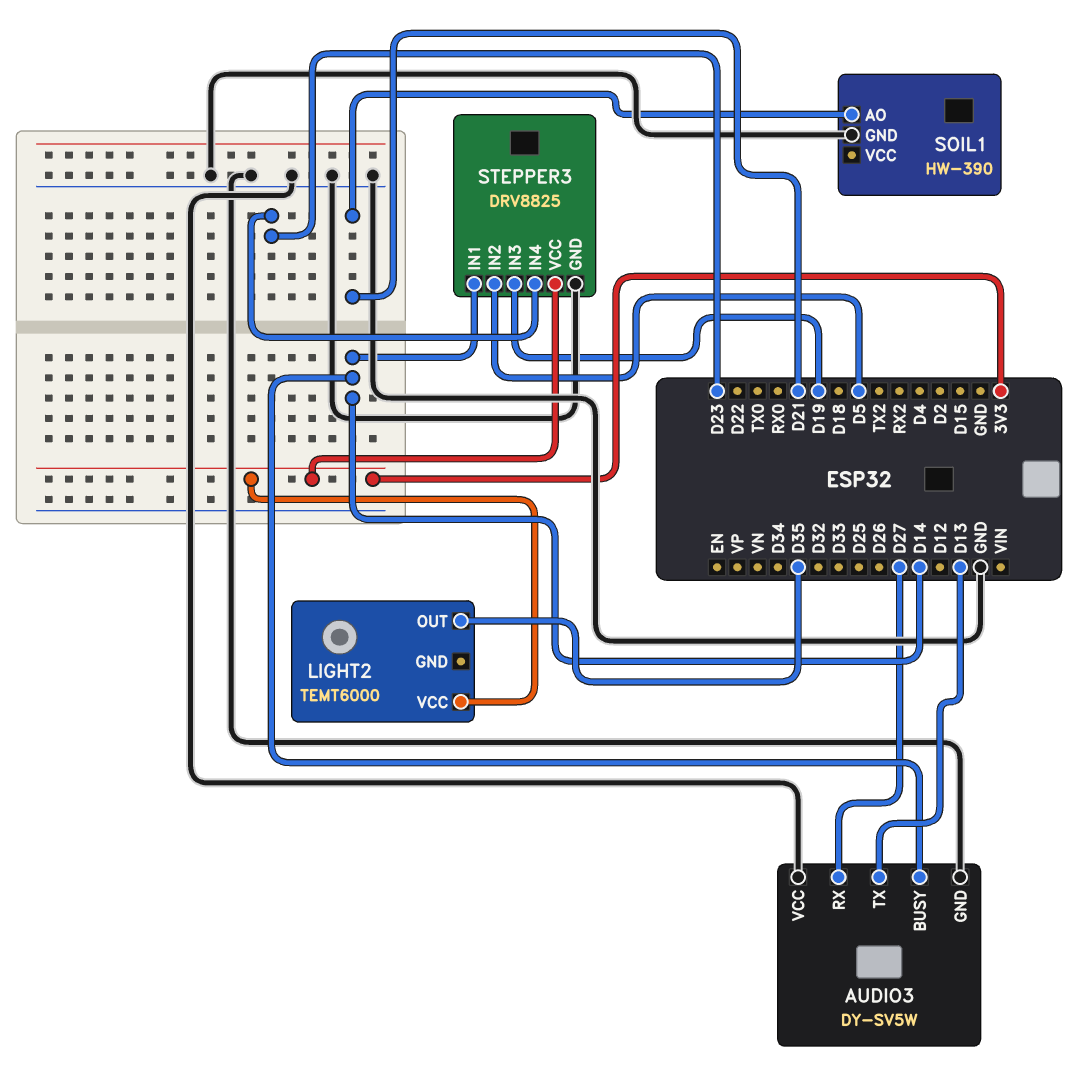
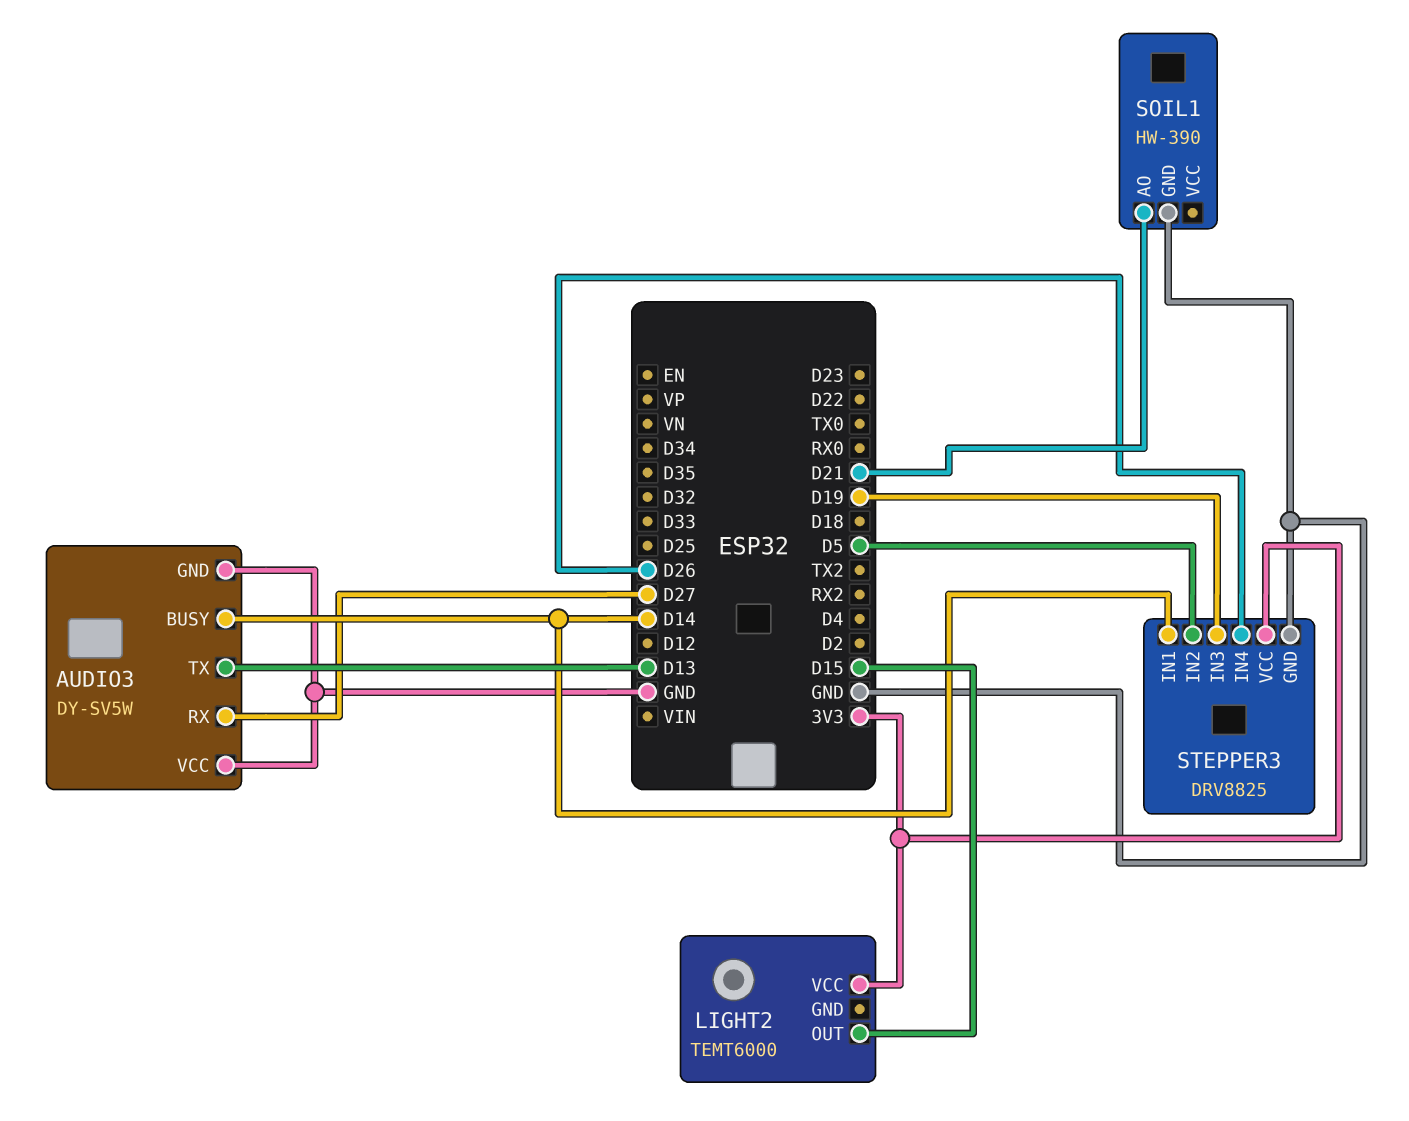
LIGHT2 pin OUT: D35 -> D15
STEPPER3 pin IN4: D23 -> D26

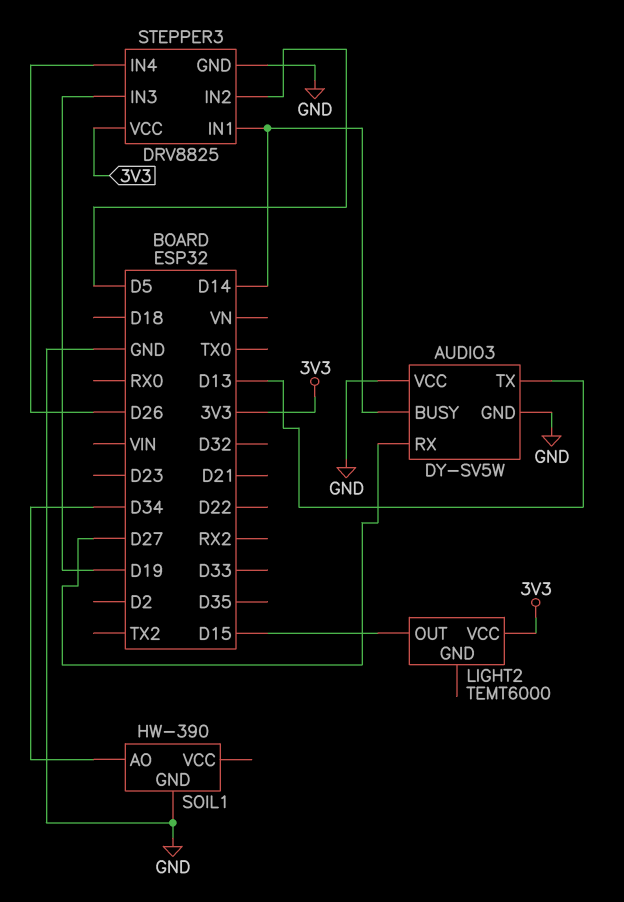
SOIL1 pin AO: D21 -> D34

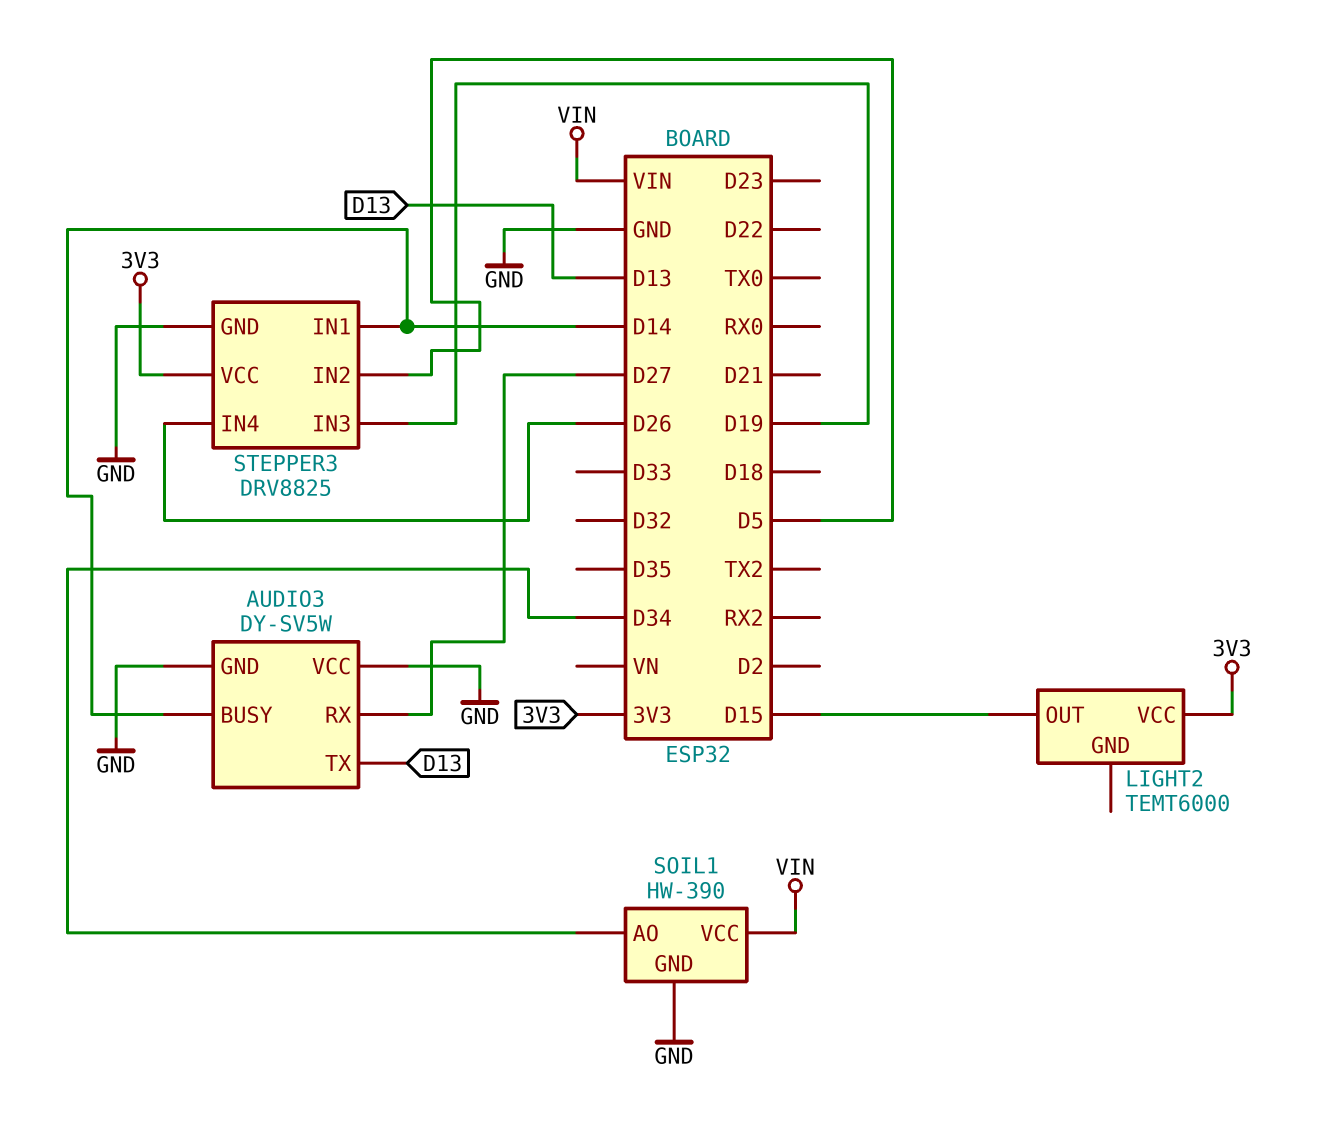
SOIL1 pin VCC: none -> VIN

